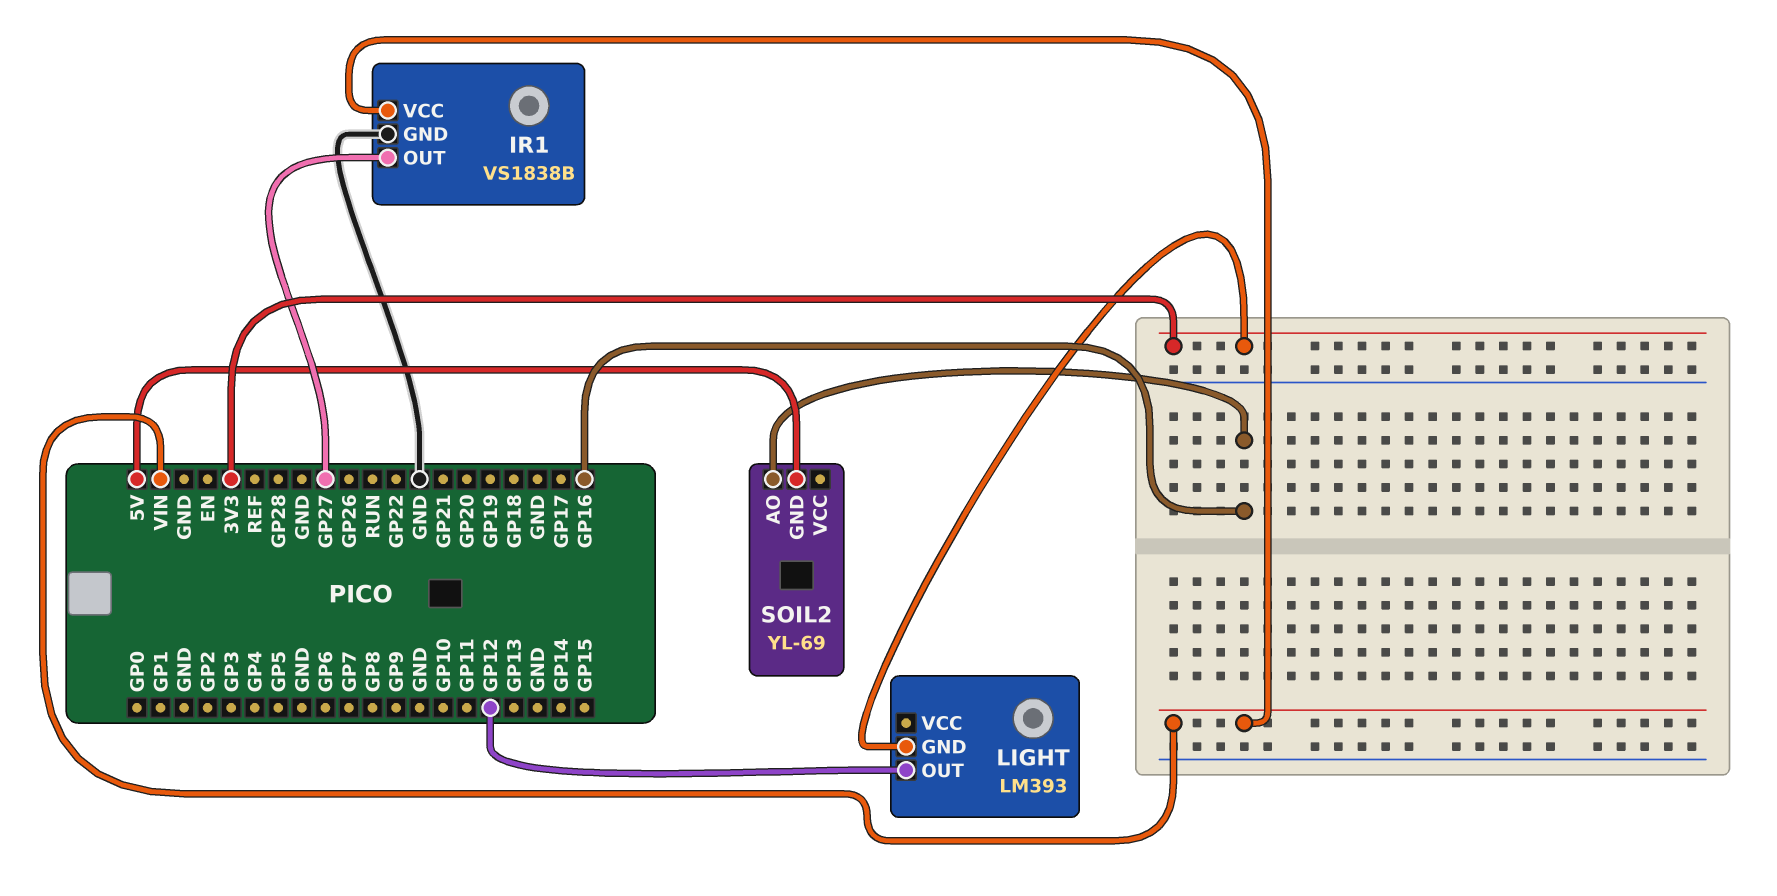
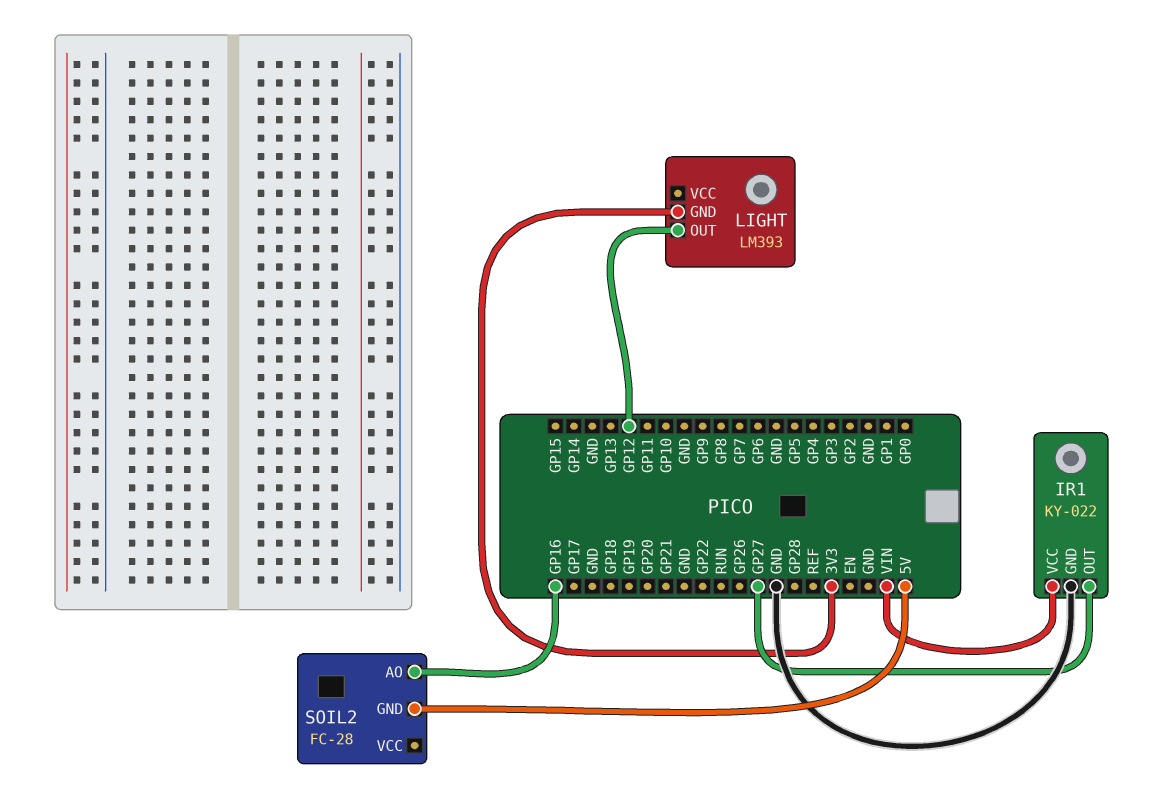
IR1: VS1838B -> KY-022
SOIL2: YL-69 -> FC-28

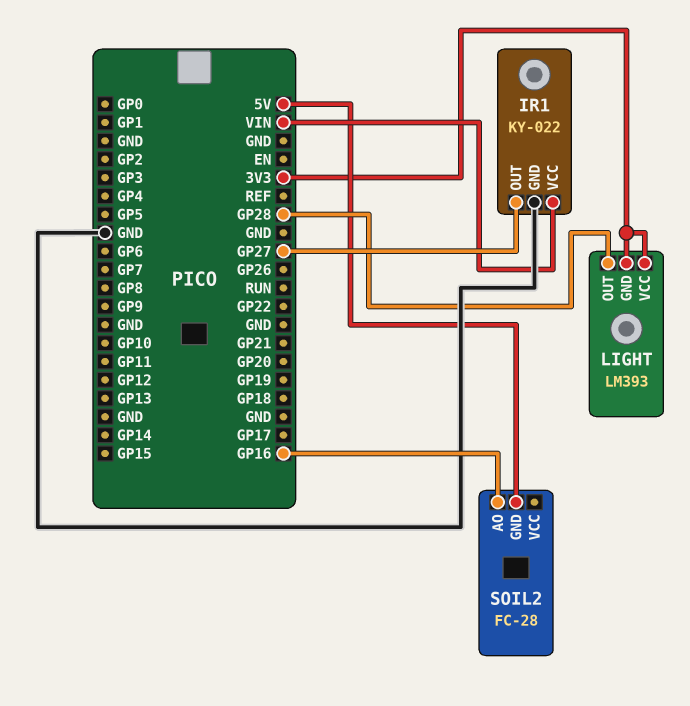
LIGHT pin OUT: GP12 -> GP28
LIGHT pin VCC: none -> 3V3

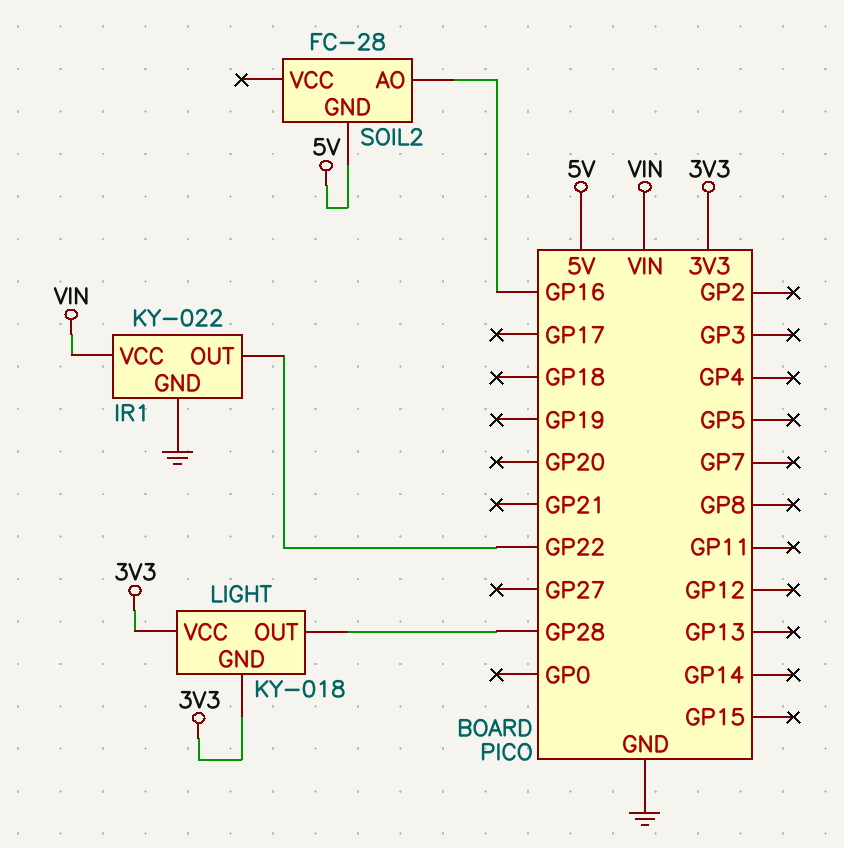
IR1 pin OUT: GP27 -> GP22
LIGHT: LM393 -> KY-018

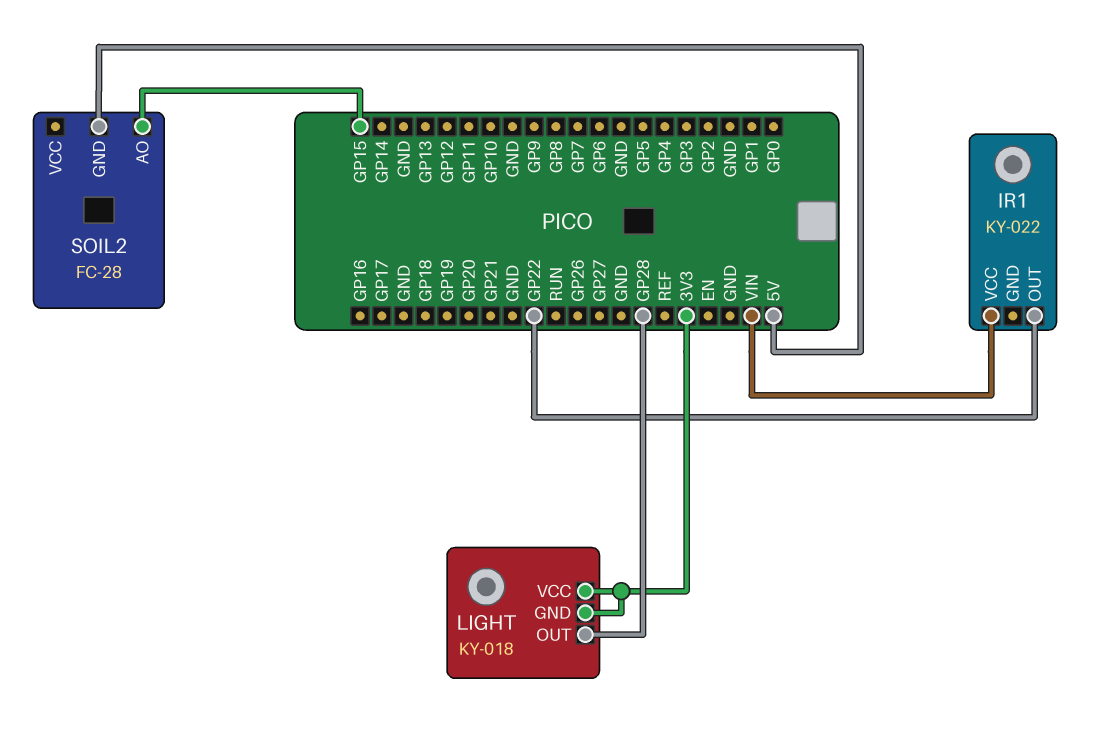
IR1 pin GND: GND -> none
SOIL2 pin AO: GP16 -> GP15

